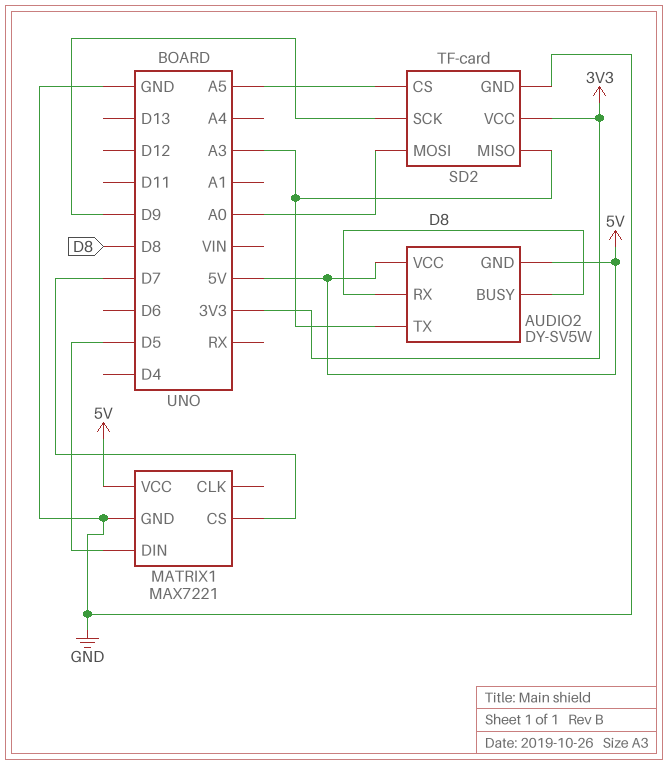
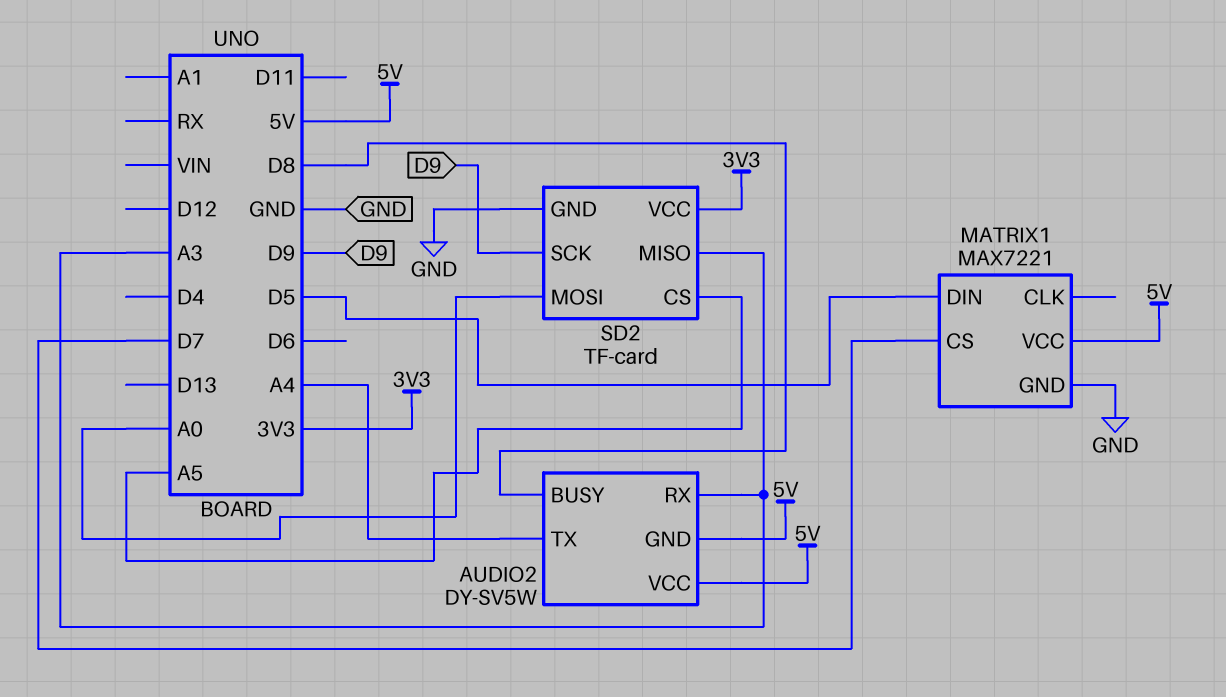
AUDIO2 pin RX: D8 -> A3
AUDIO2 pin TX: A3 -> A4

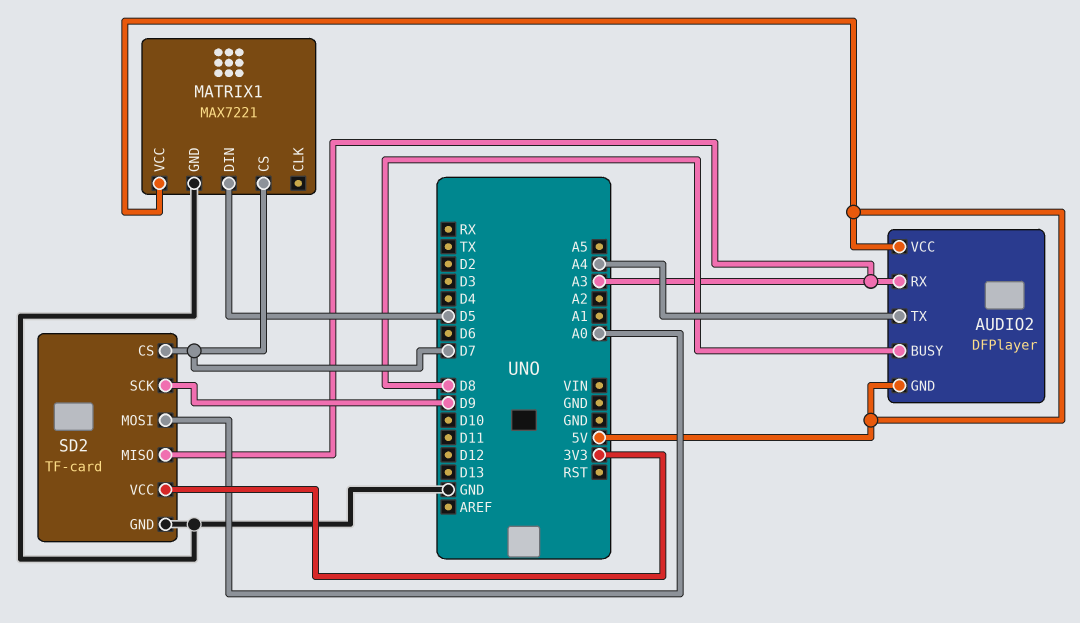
AUDIO2: DY-SV5W -> DFPlayer
SD2 pin CS: A5 -> D7

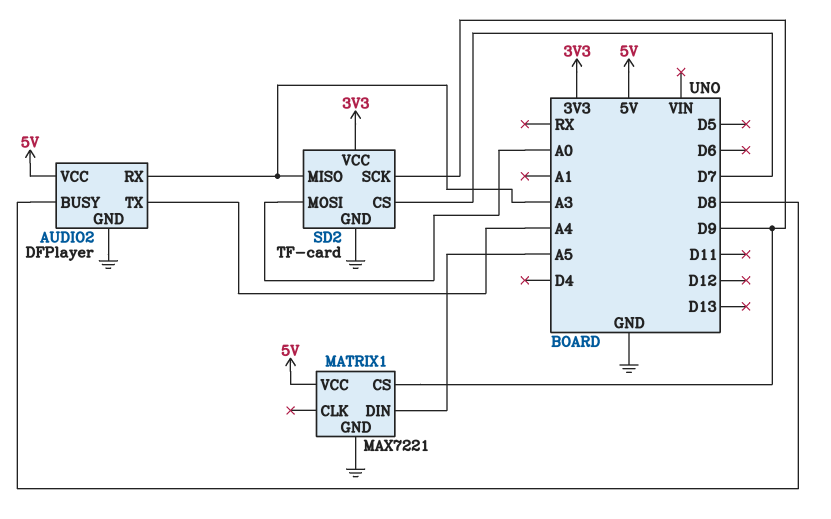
AUDIO2 pin GND: 5V -> GND
MATRIX1 pin CS: D7 -> D9
MATRIX1 pin DIN: D5 -> A5

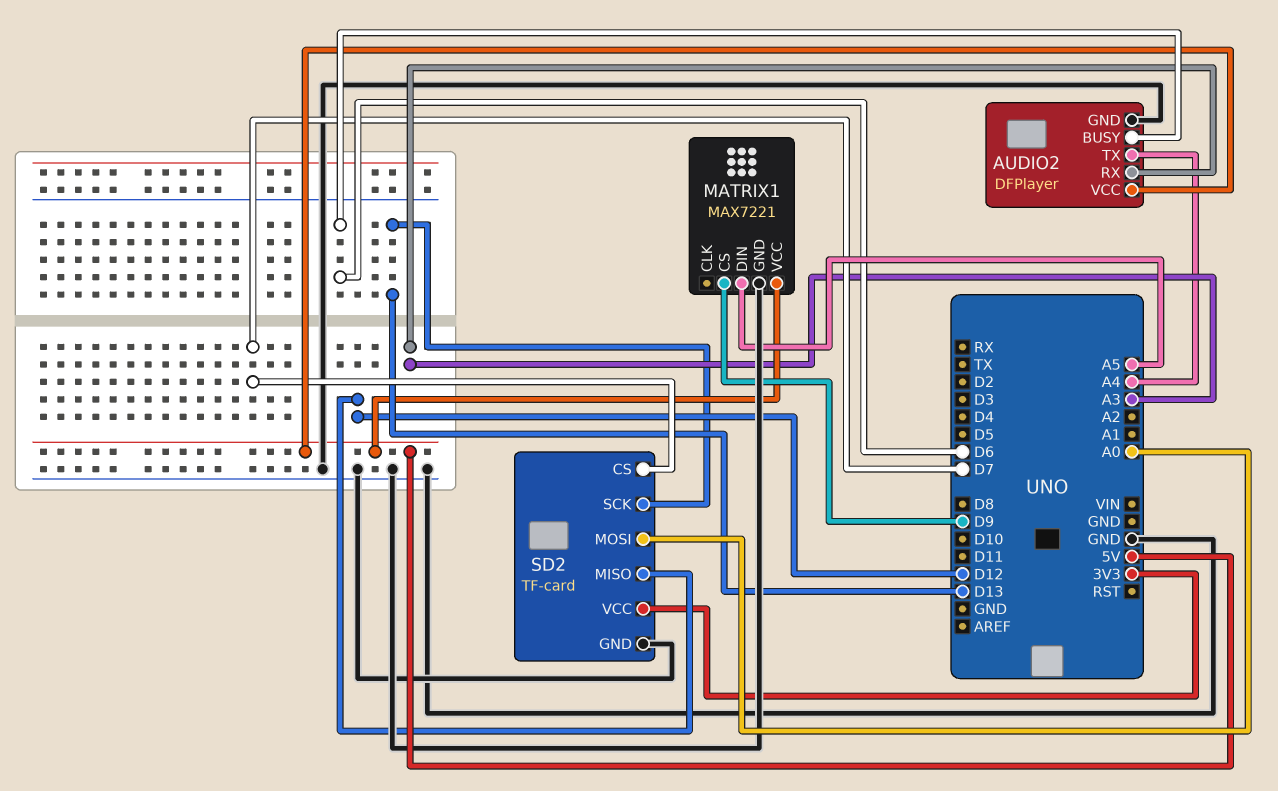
AUDIO2 pin BUSY: D8 -> D6
SD2 pin MISO: A3 -> D12
SD2 pin SCK: D9 -> D13

